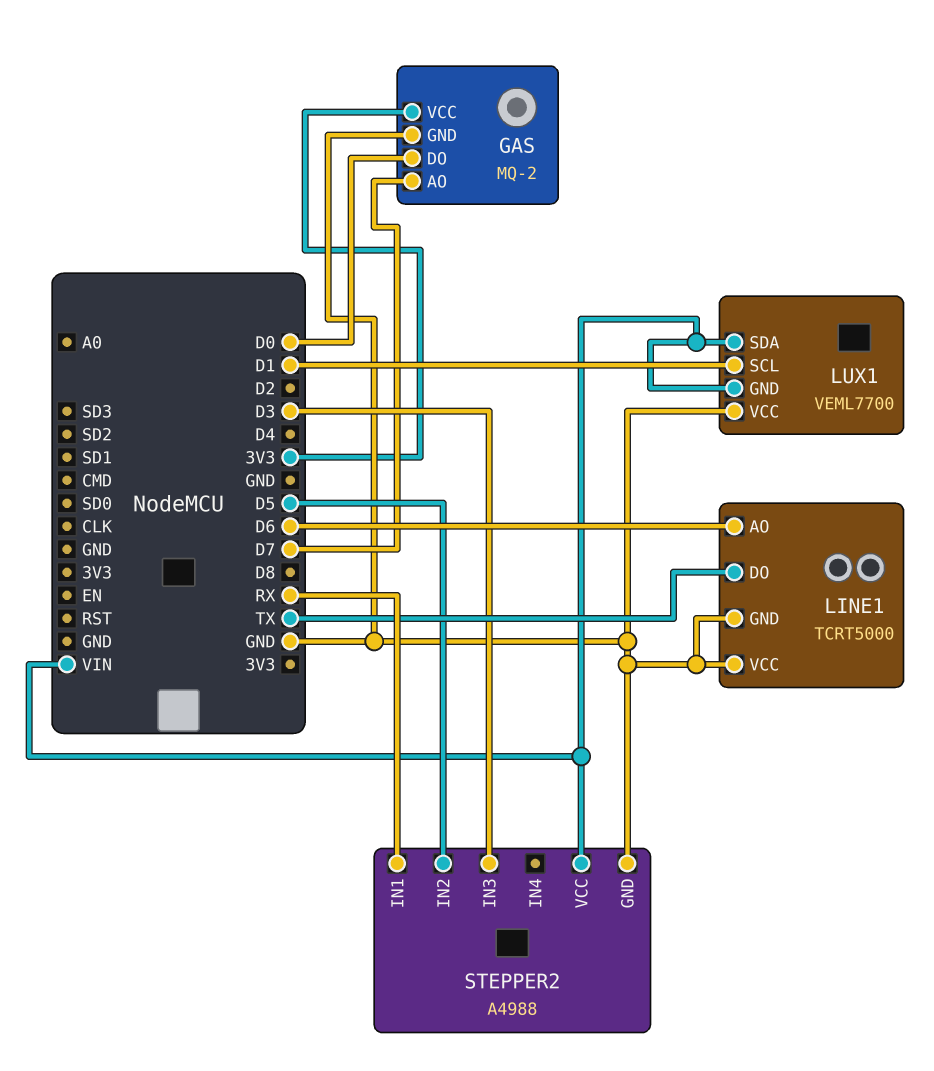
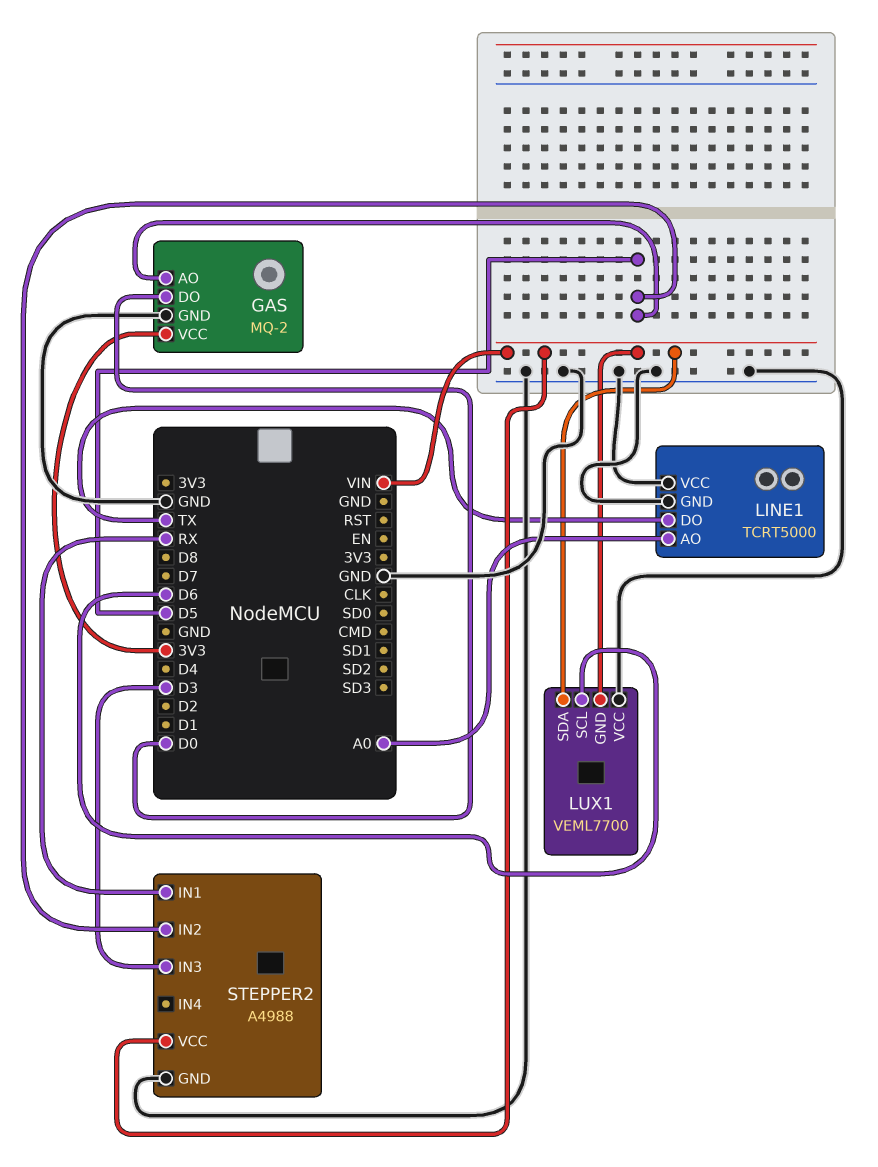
GAS pin AO: D7 -> D5
LINE1 pin AO: D6 -> A0
LUX1 pin SCL: D1 -> D6

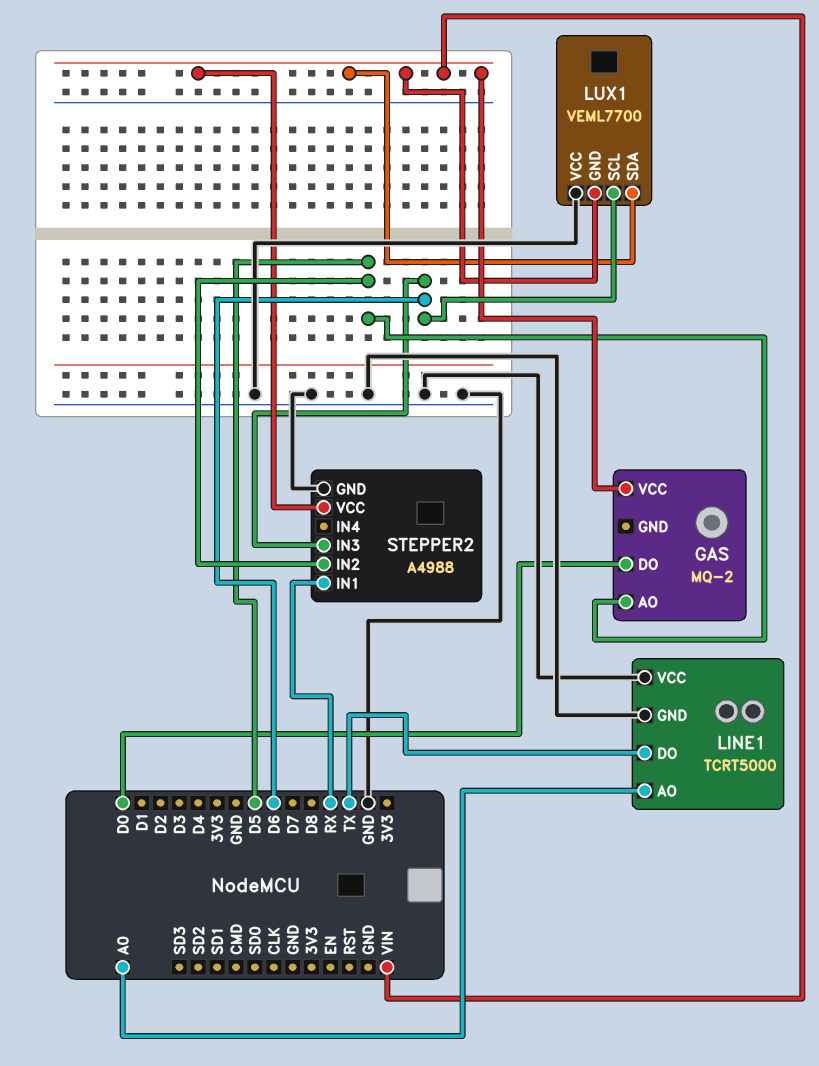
GAS pin GND: GND -> none
GAS pin VCC: 3V3 -> VIN
STEPPER2 pin IN3: D3 -> D6

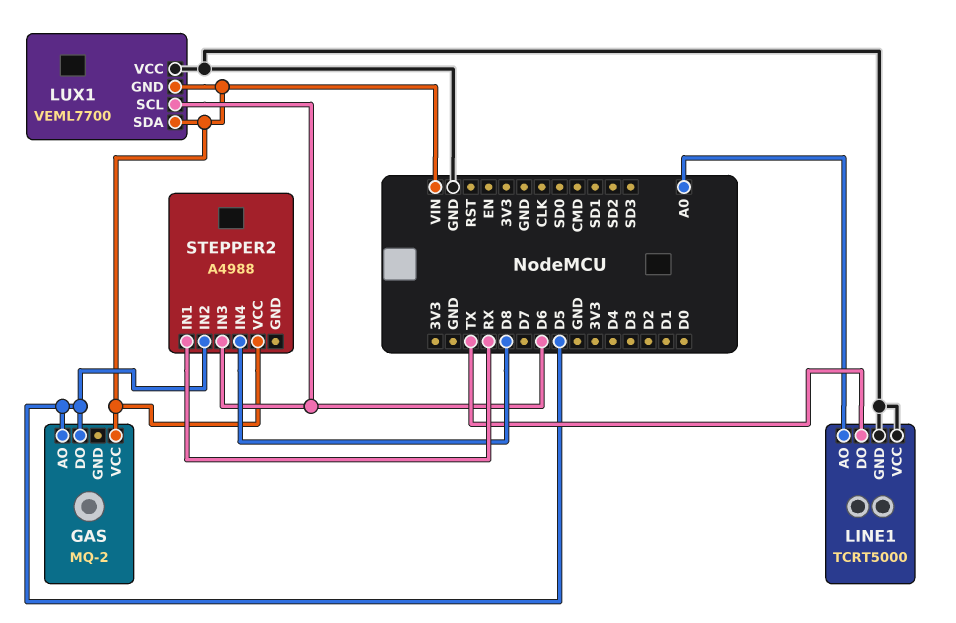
GAS pin DO: D0 -> D5
STEPPER2 pin GND: GND -> none
STEPPER2 pin IN4: none -> D8

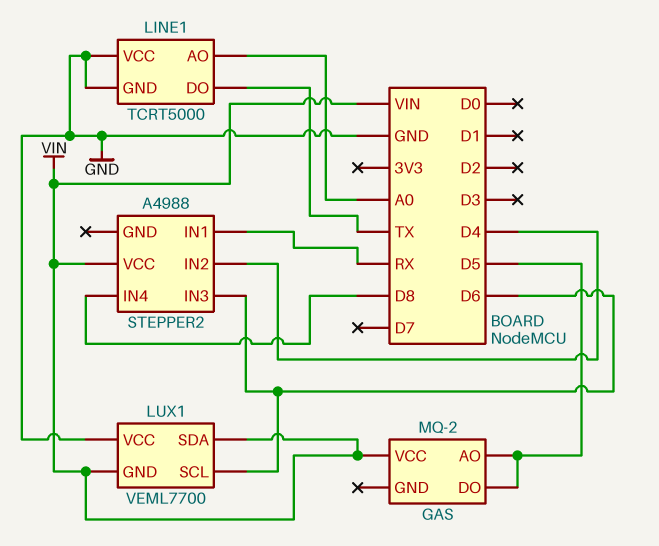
STEPPER2 pin IN2: D5 -> D4

